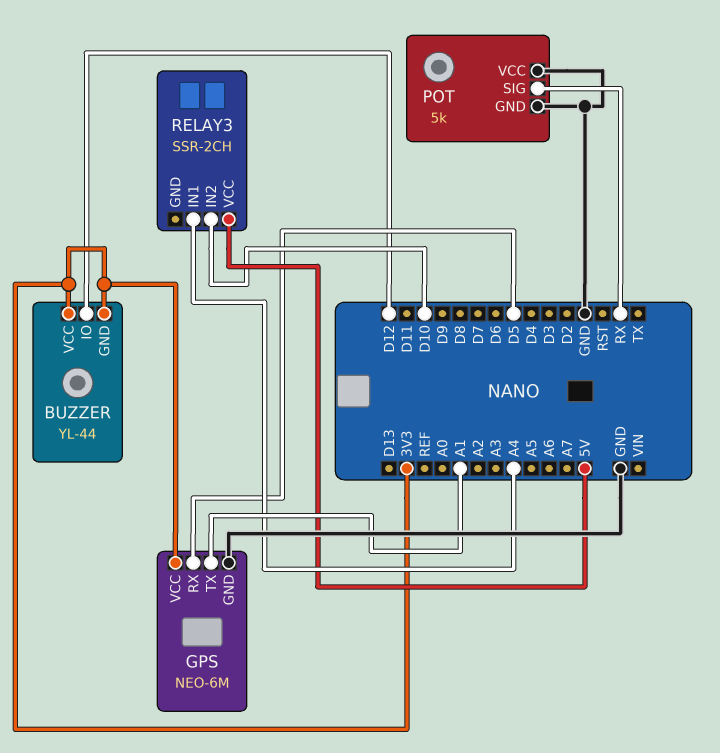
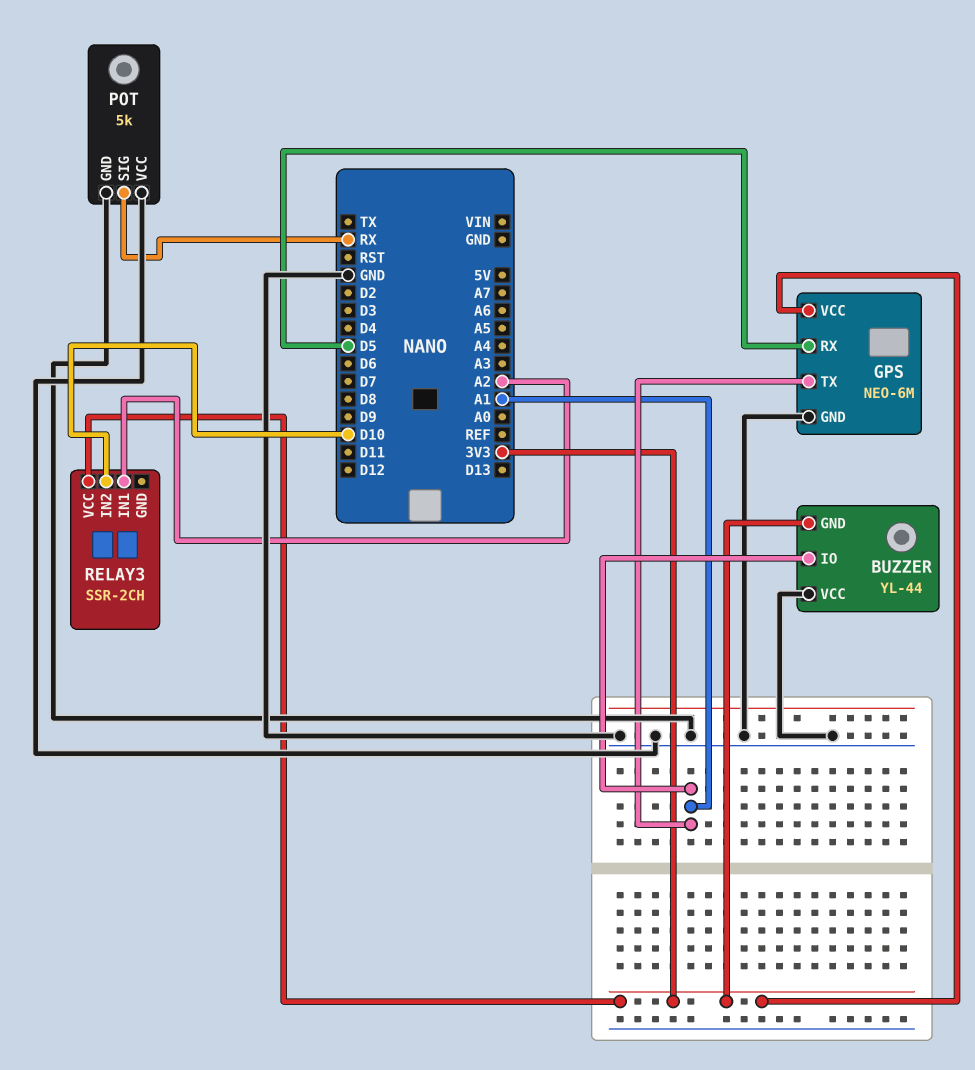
BUZZER pin IO: D12 -> A1
BUZZER pin VCC: 3V3 -> GND
RELAY3 pin IN1: A4 -> A2
RELAY3 pin VCC: 5V -> 3V3

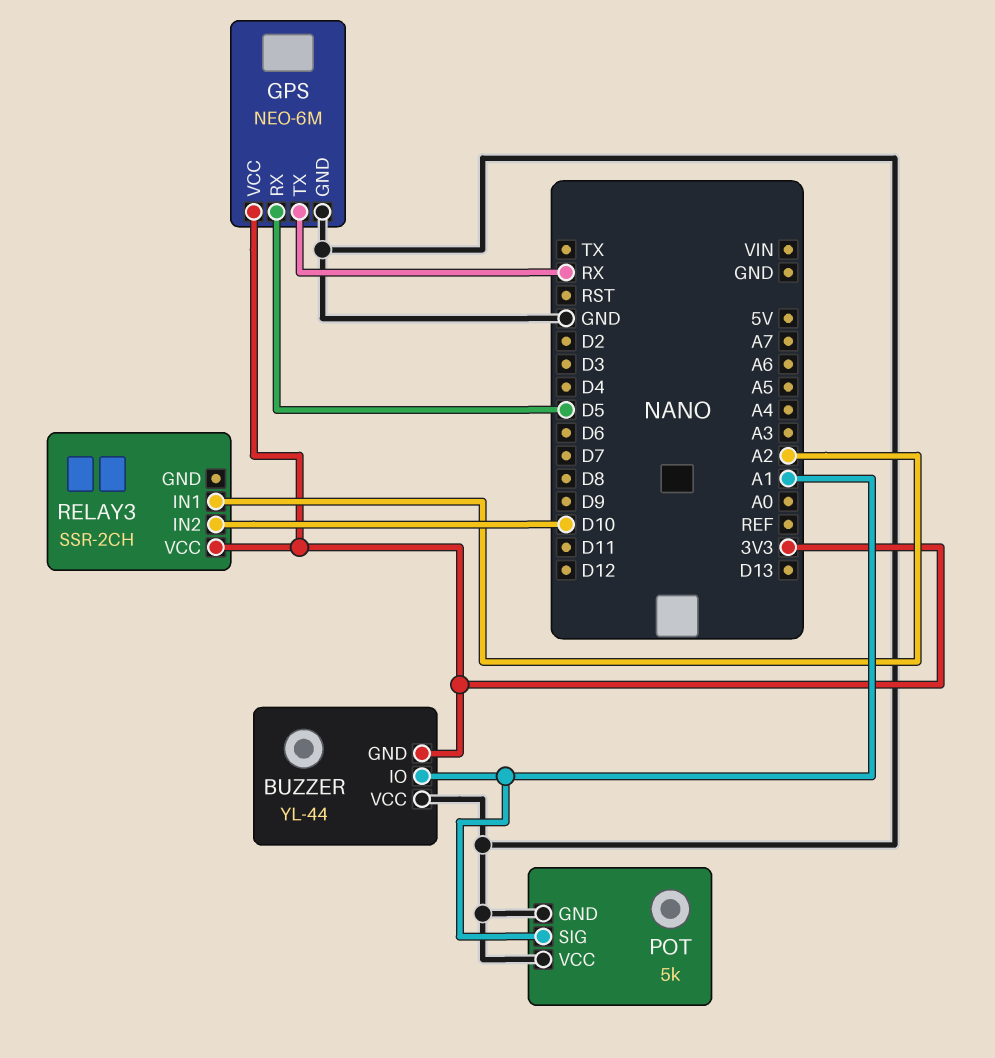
GPS pin TX: A1 -> RX
POT pin SIG: RX -> A1

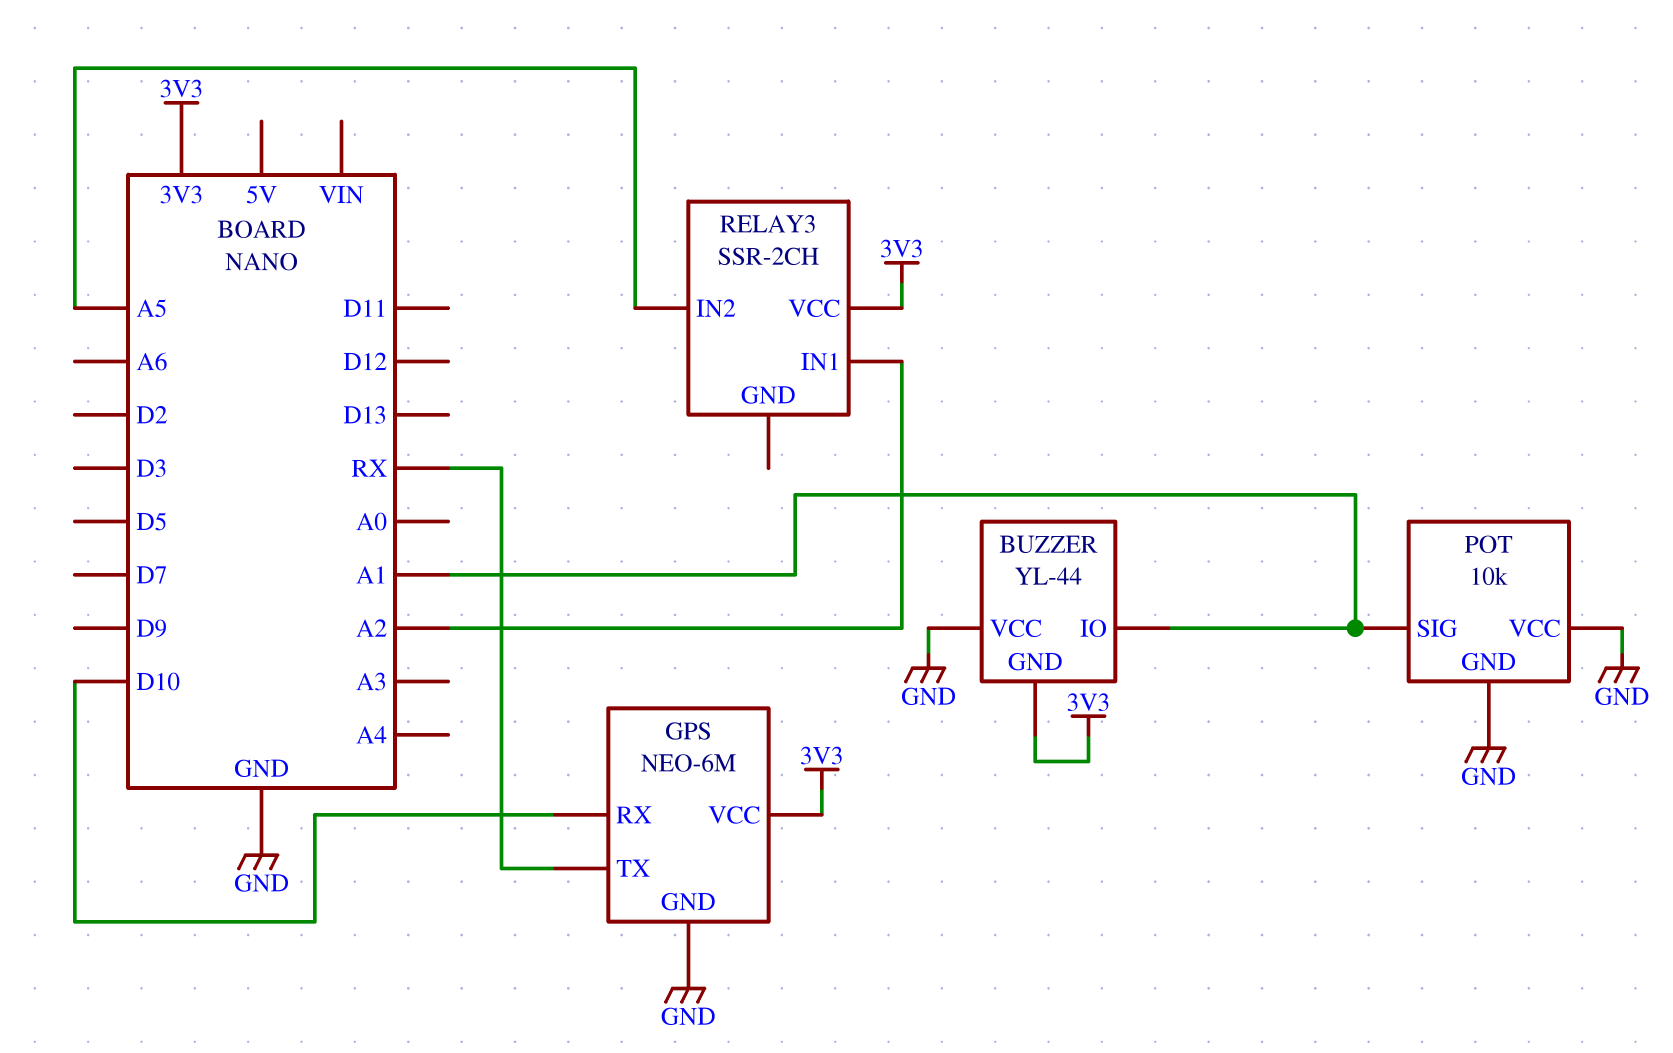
GPS pin RX: D5 -> D10
POT: 5k -> 10k
RELAY3 pin IN2: D10 -> A5

